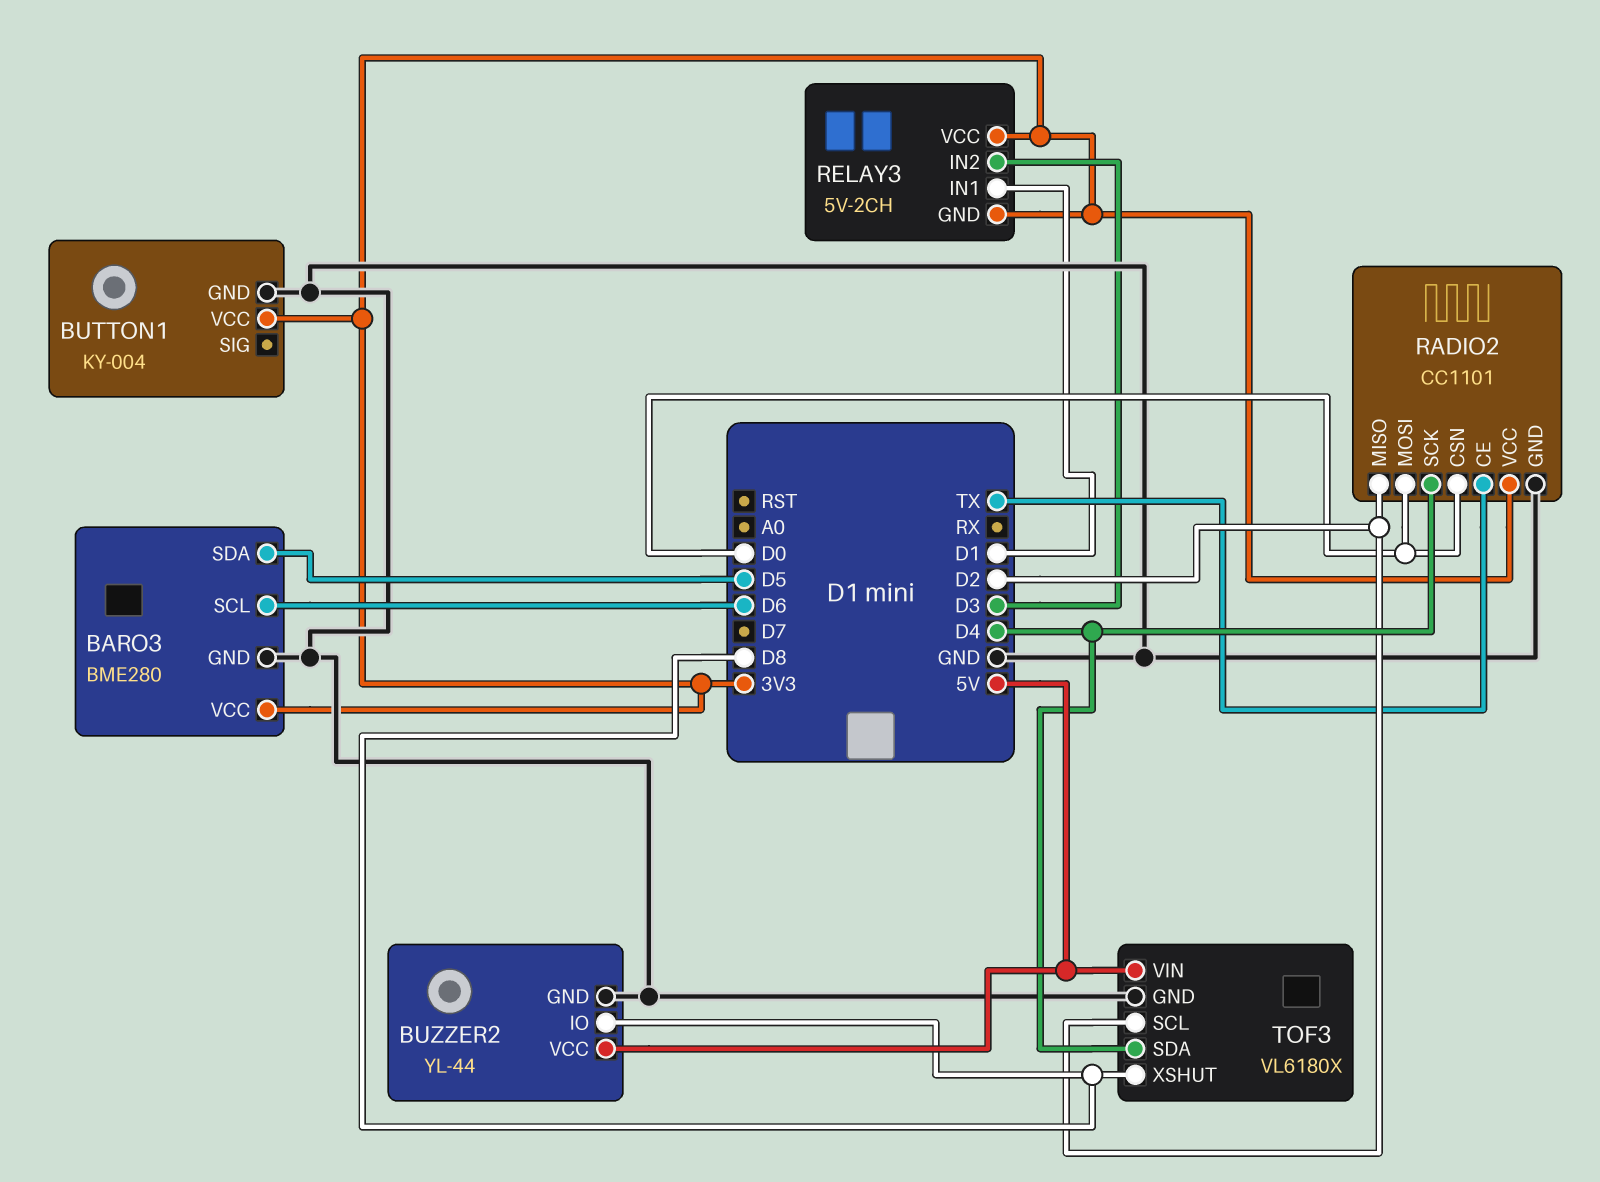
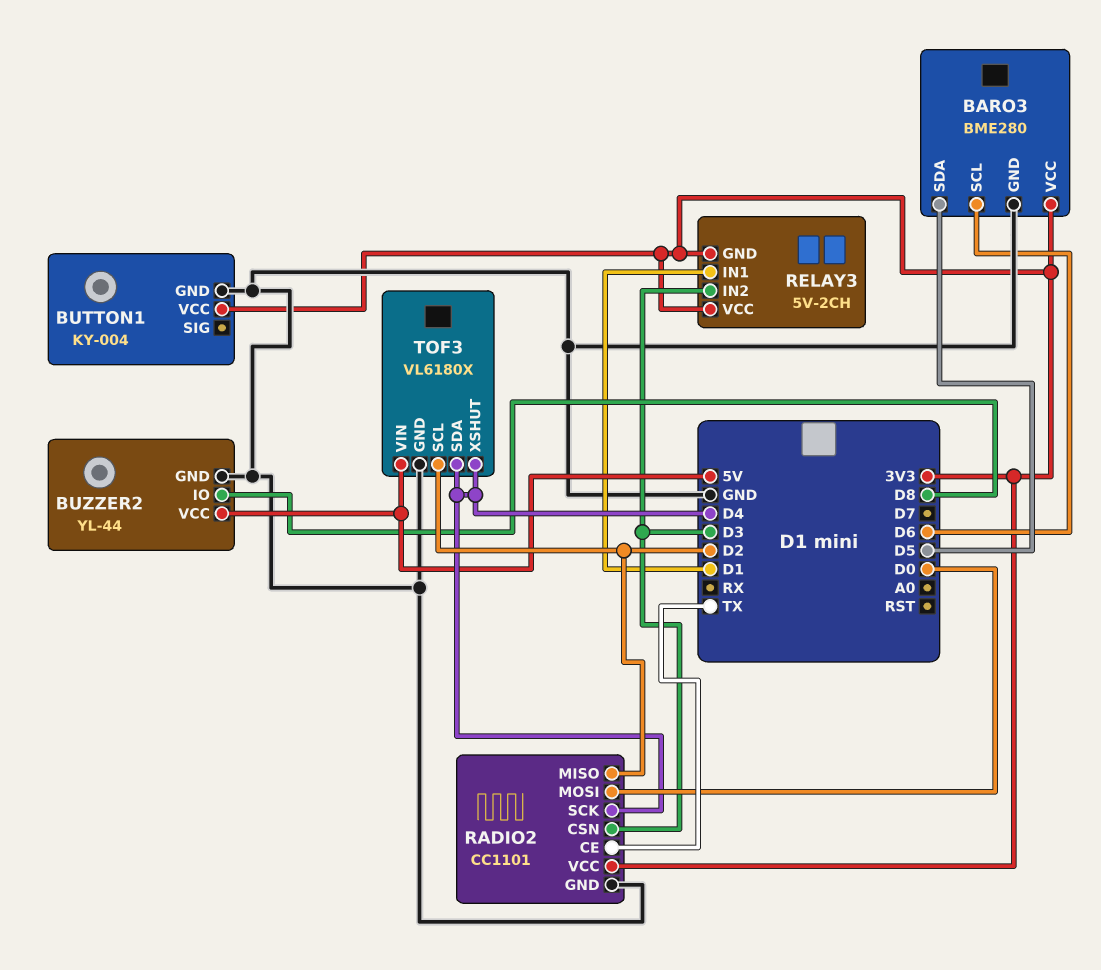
RADIO2 pin CSN: D0 -> D3
TOF3 pin XSHUT: D8 -> D4

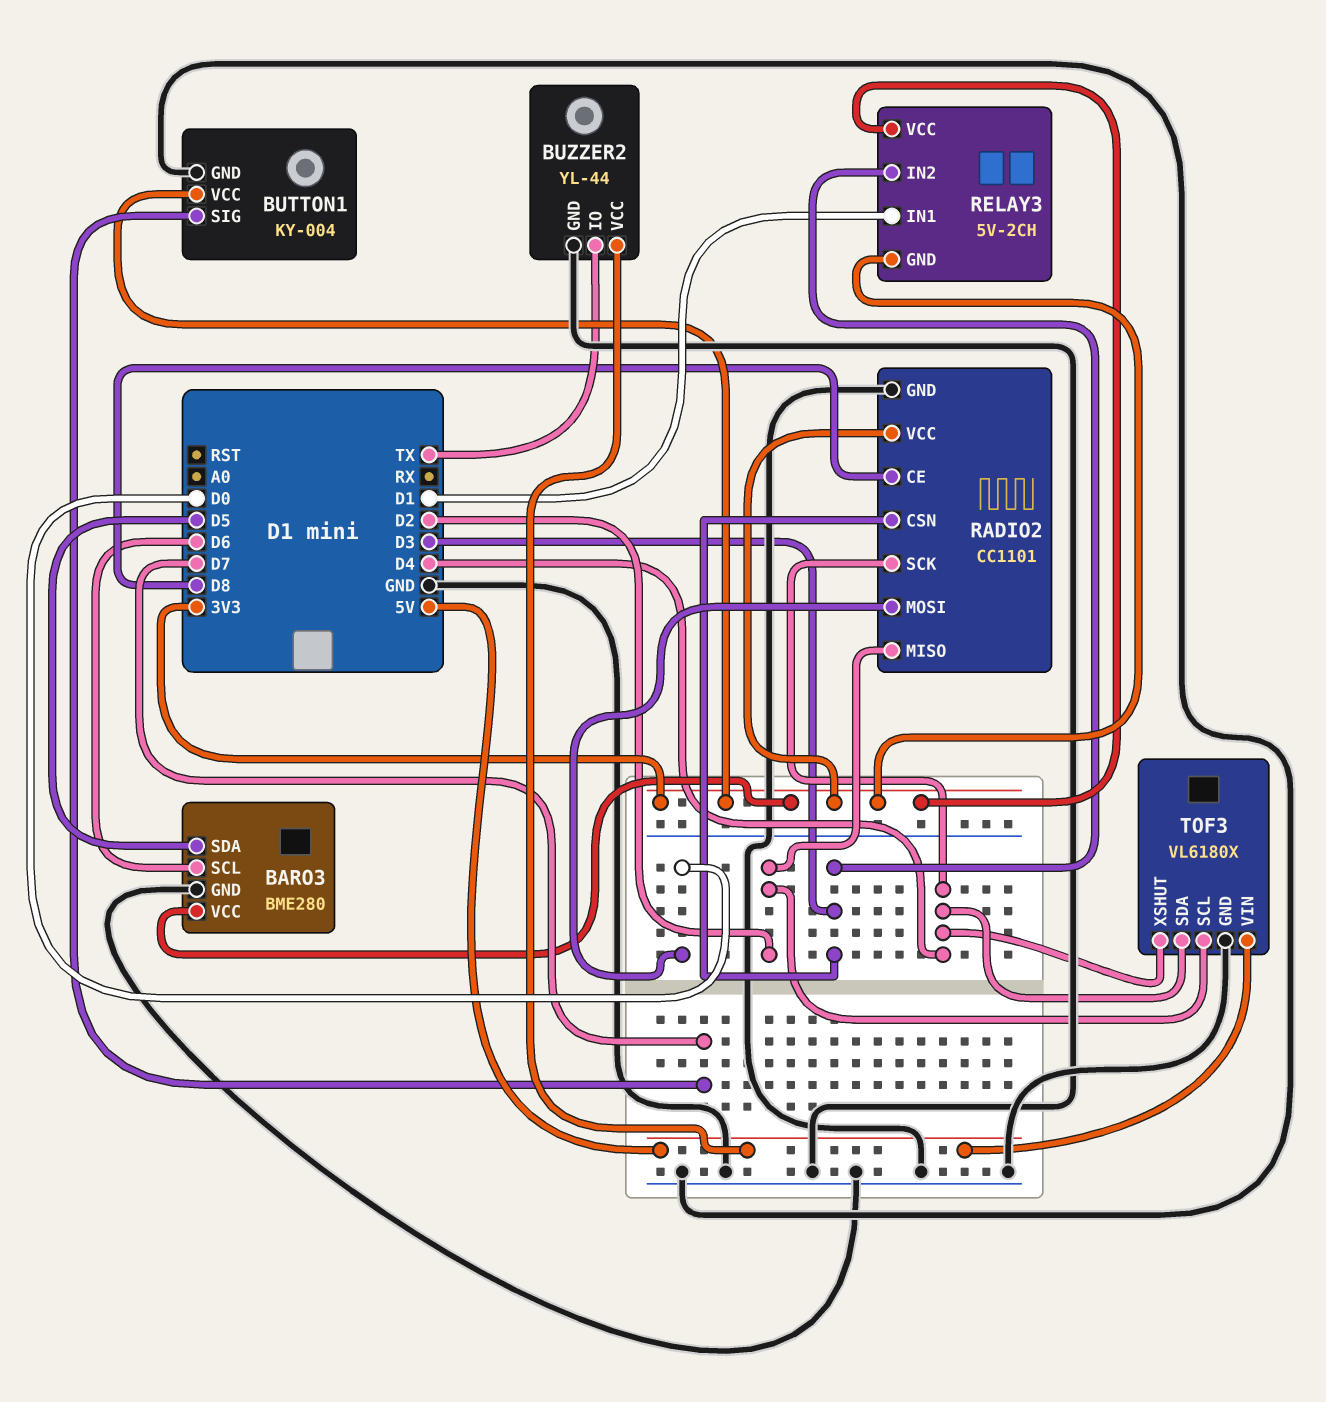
BUTTON1 pin SIG: none -> D7
BUZZER2 pin IO: D8 -> TX
RADIO2 pin CE: TX -> D8

